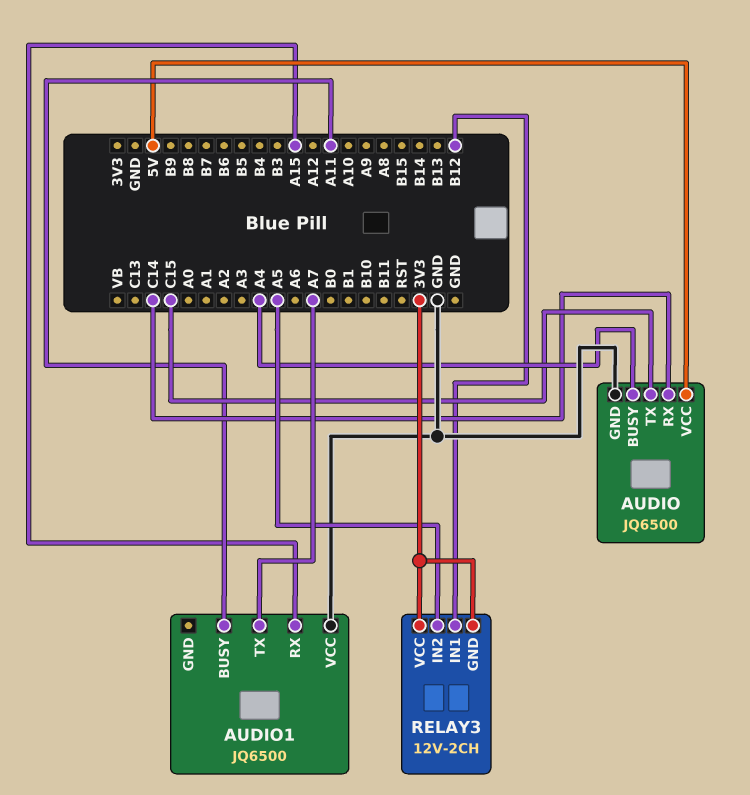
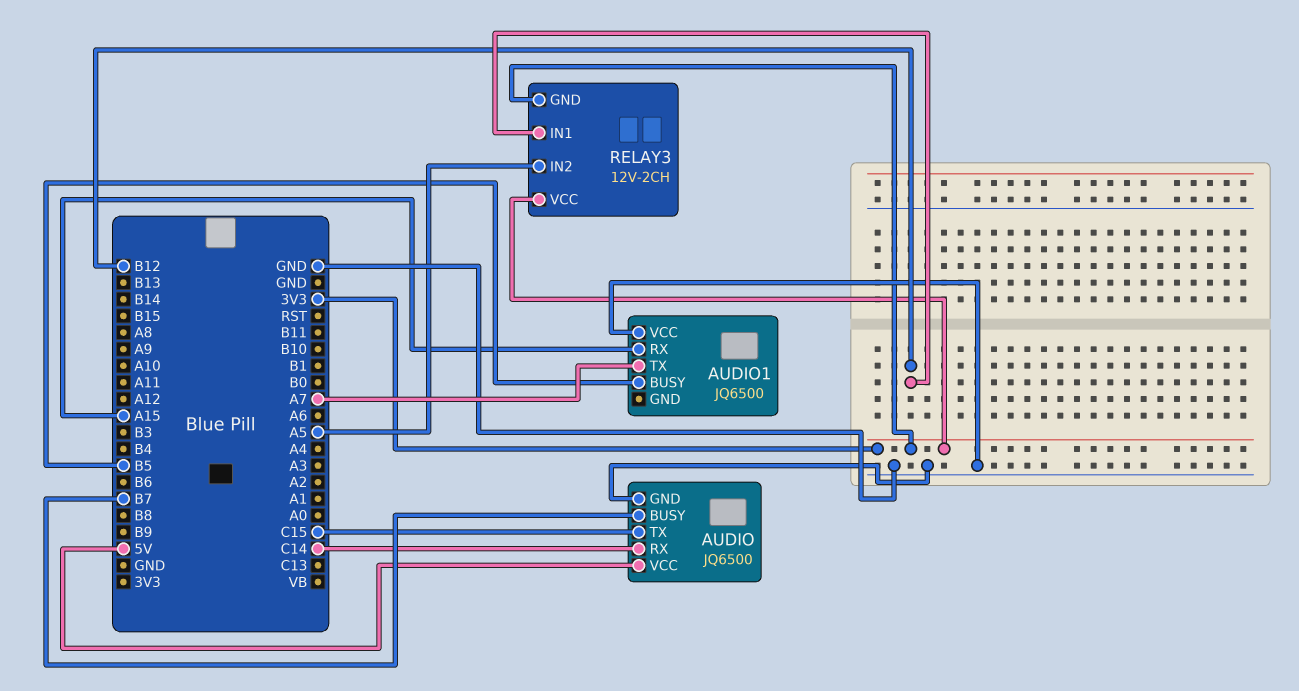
AUDIO pin BUSY: A4 -> B7
AUDIO1 pin BUSY: A11 -> B5

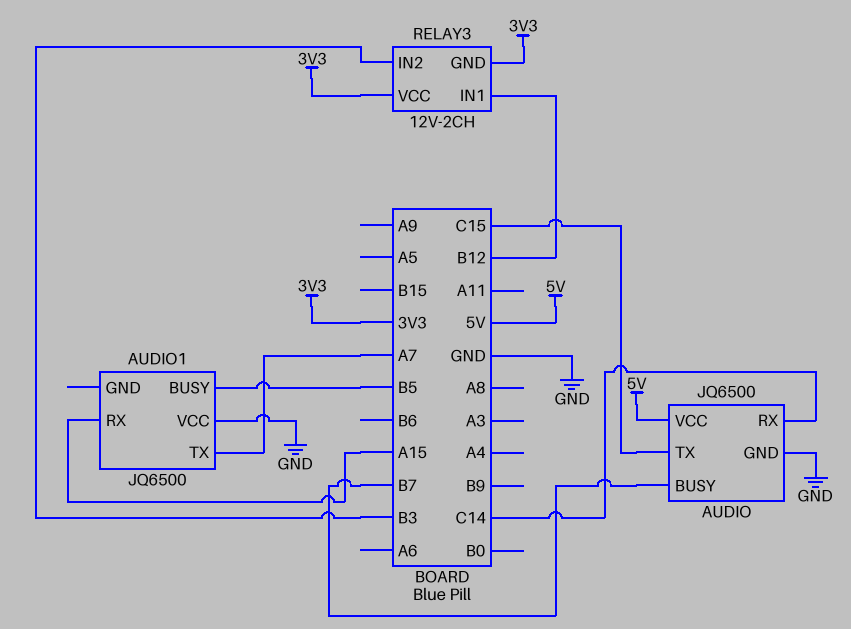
RELAY3 pin IN2: A5 -> B3

